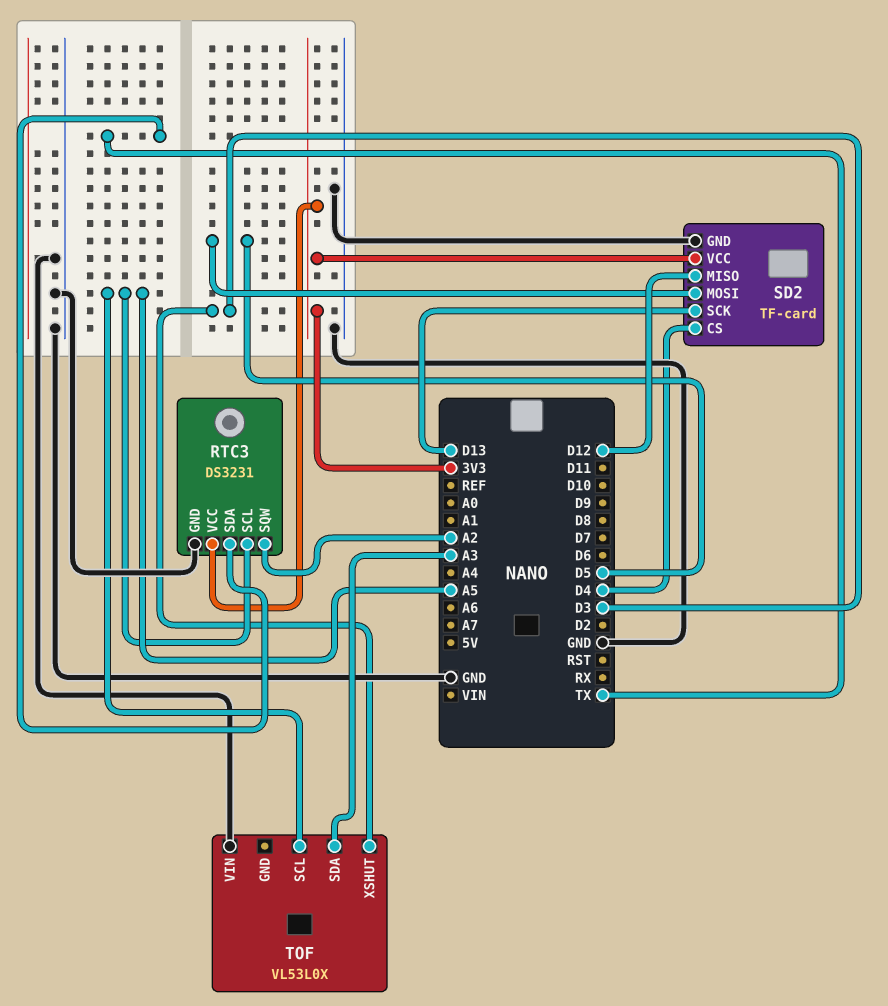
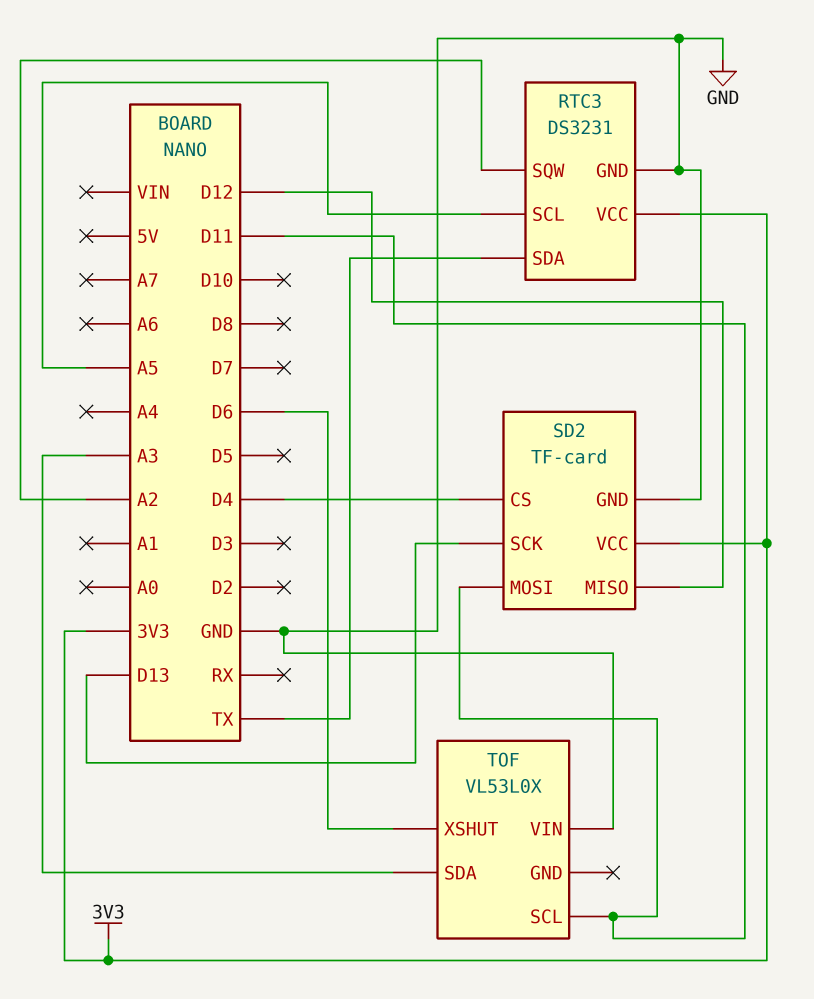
SD2 pin MOSI: D5 -> D11
TOF pin SCL: A5 -> D11
TOF pin XSHUT: D3 -> D6

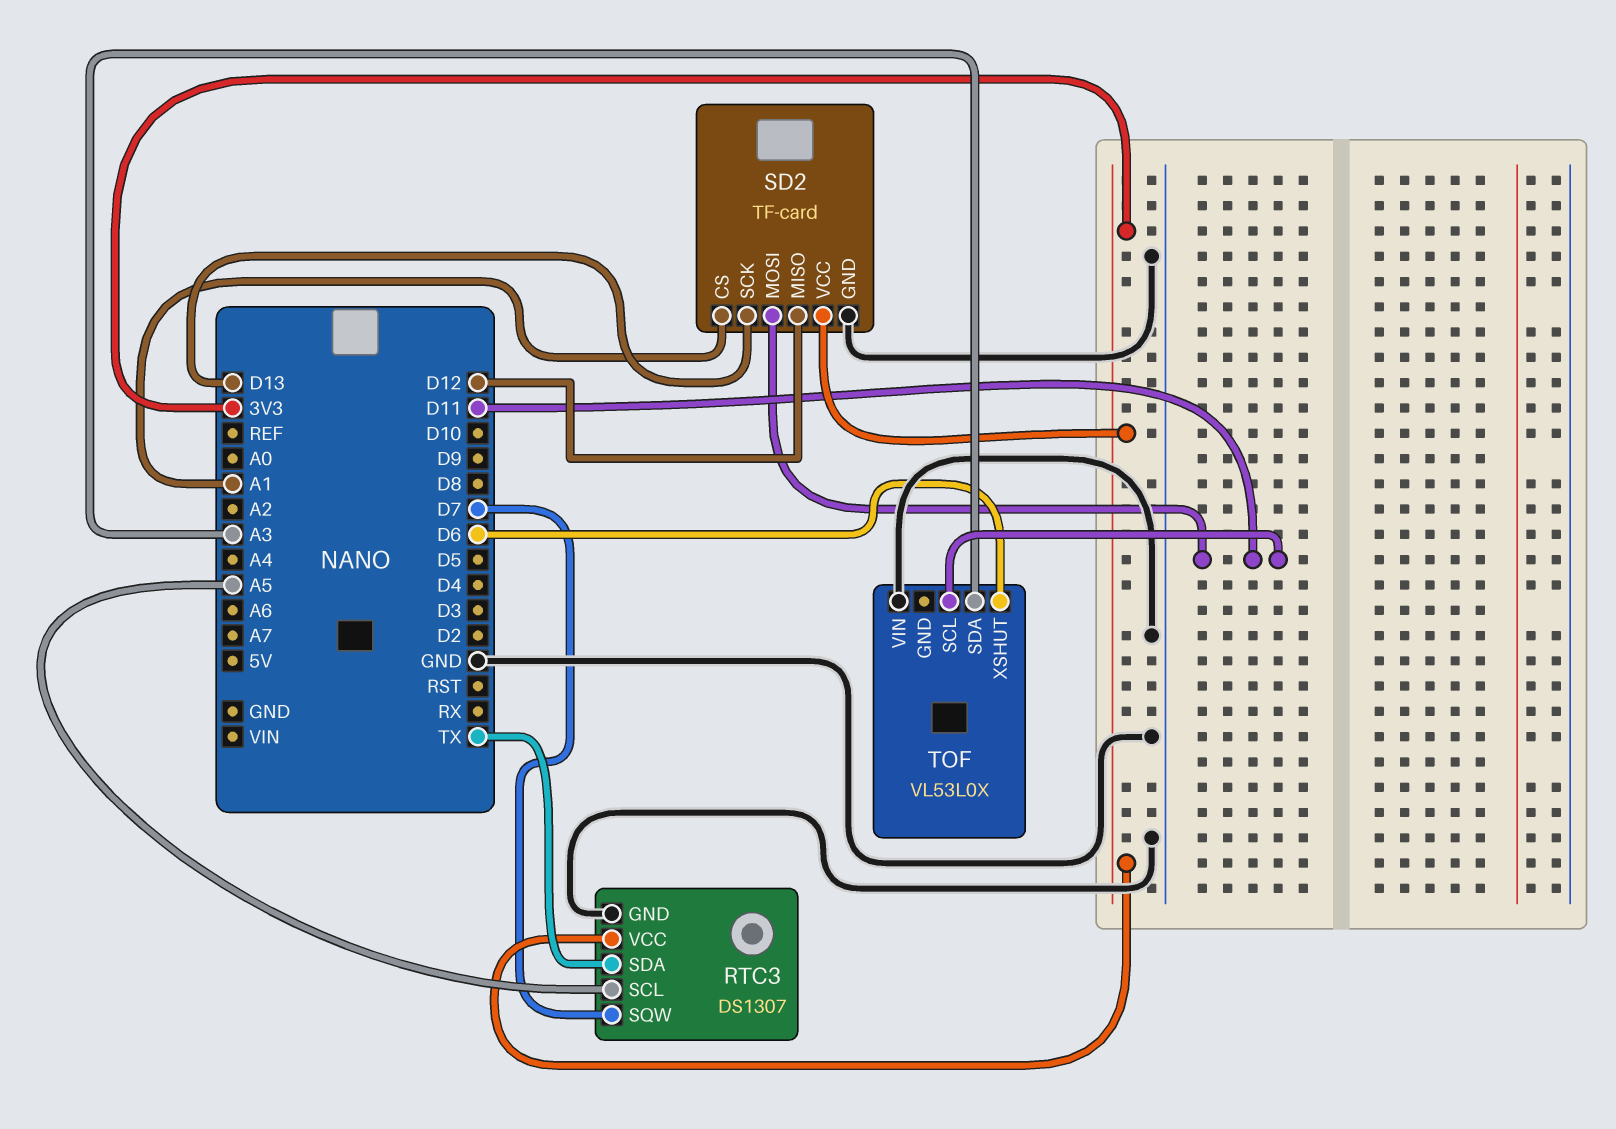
RTC3: DS3231 -> DS1307
RTC3 pin SQW: A2 -> D7
SD2 pin CS: D4 -> A1

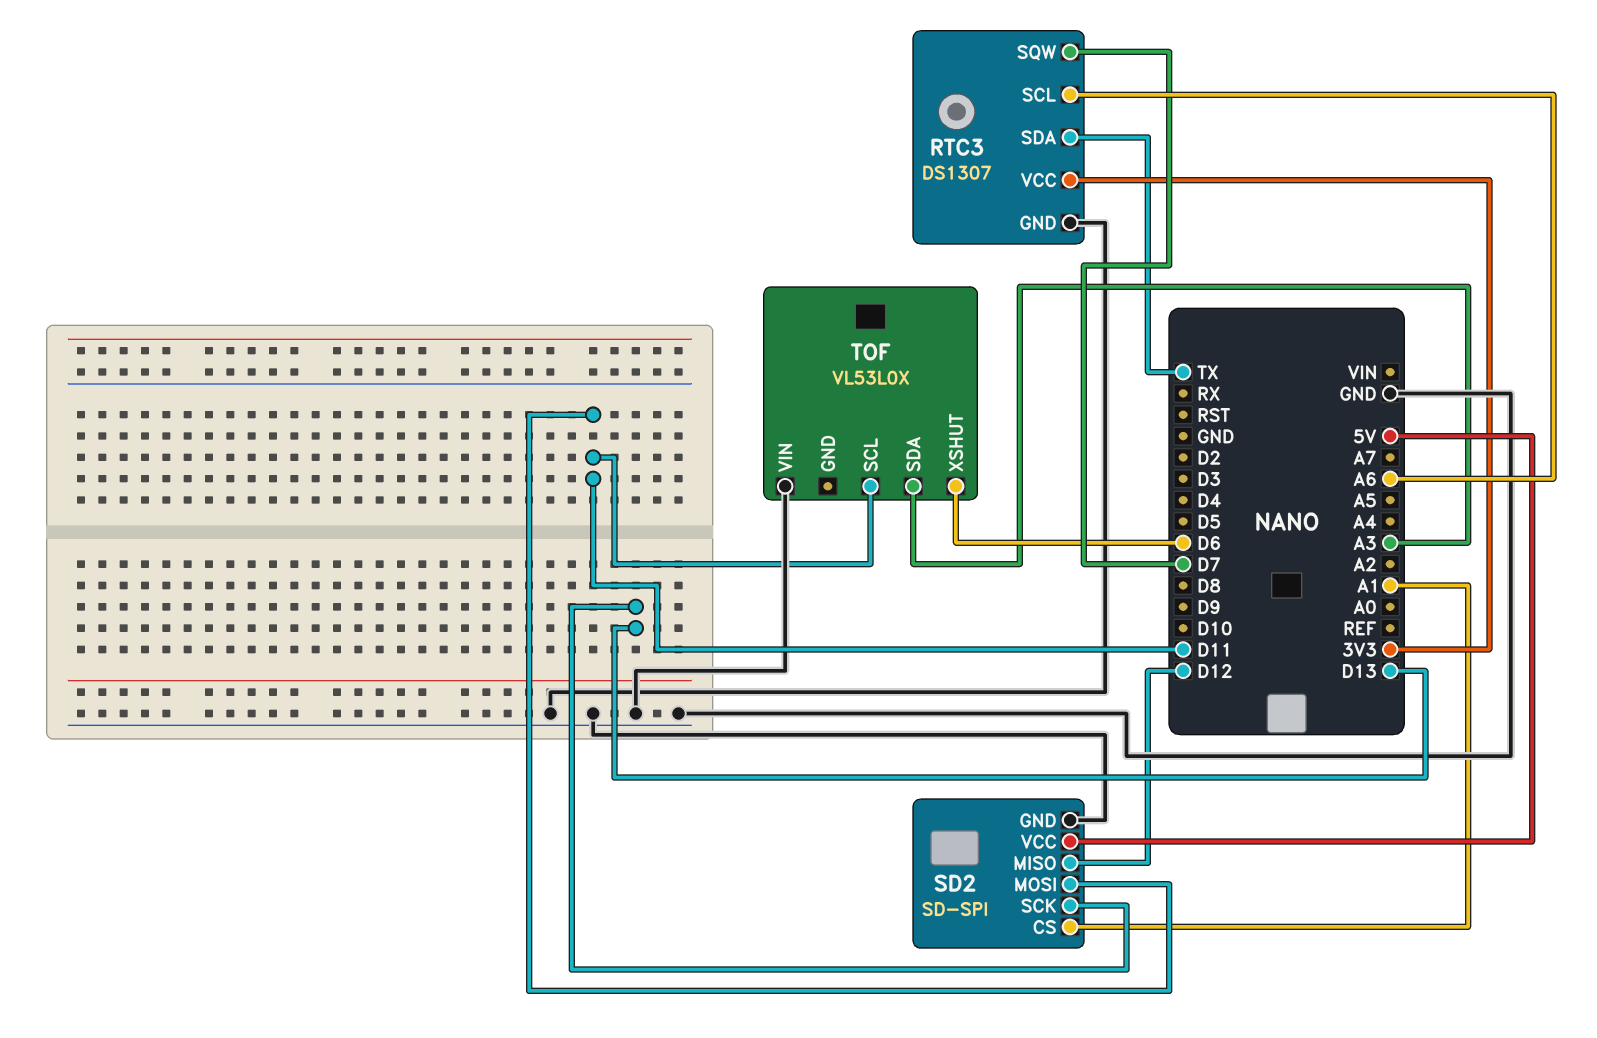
RTC3 pin SCL: A5 -> A6
SD2: TF-card -> SD-SPI
SD2 pin VCC: 3V3 -> 5V

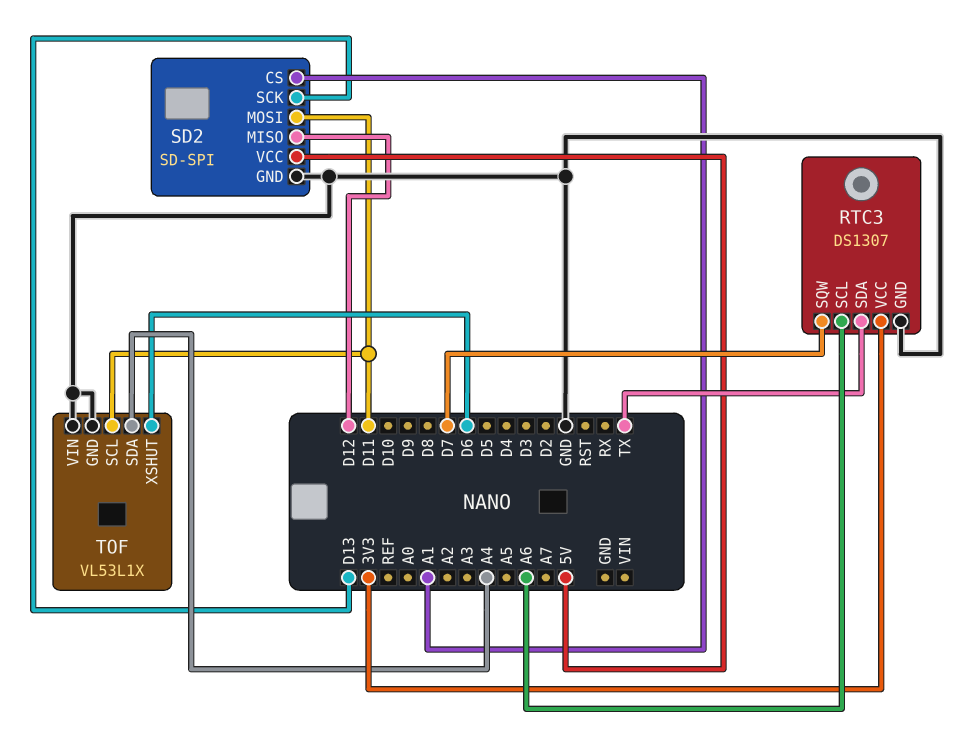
TOF: VL53L0X -> VL53L1X
TOF pin GND: none -> GND
TOF pin SDA: A3 -> A4

